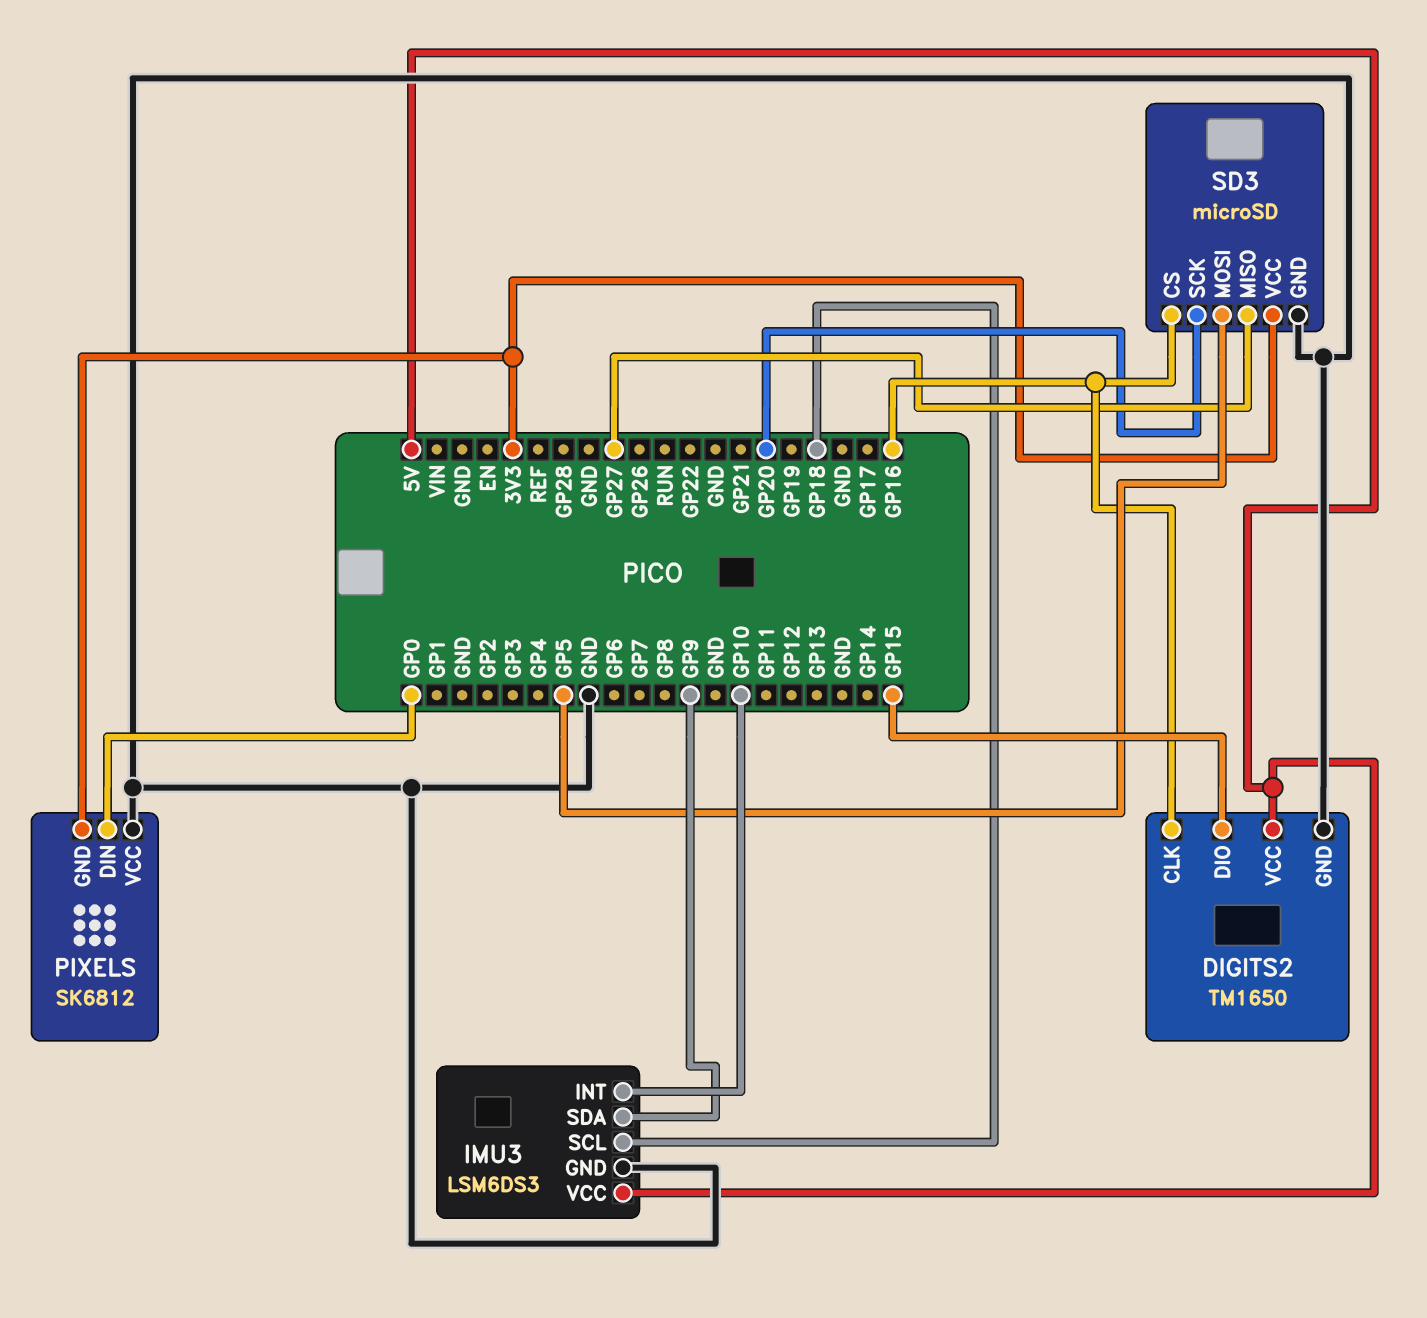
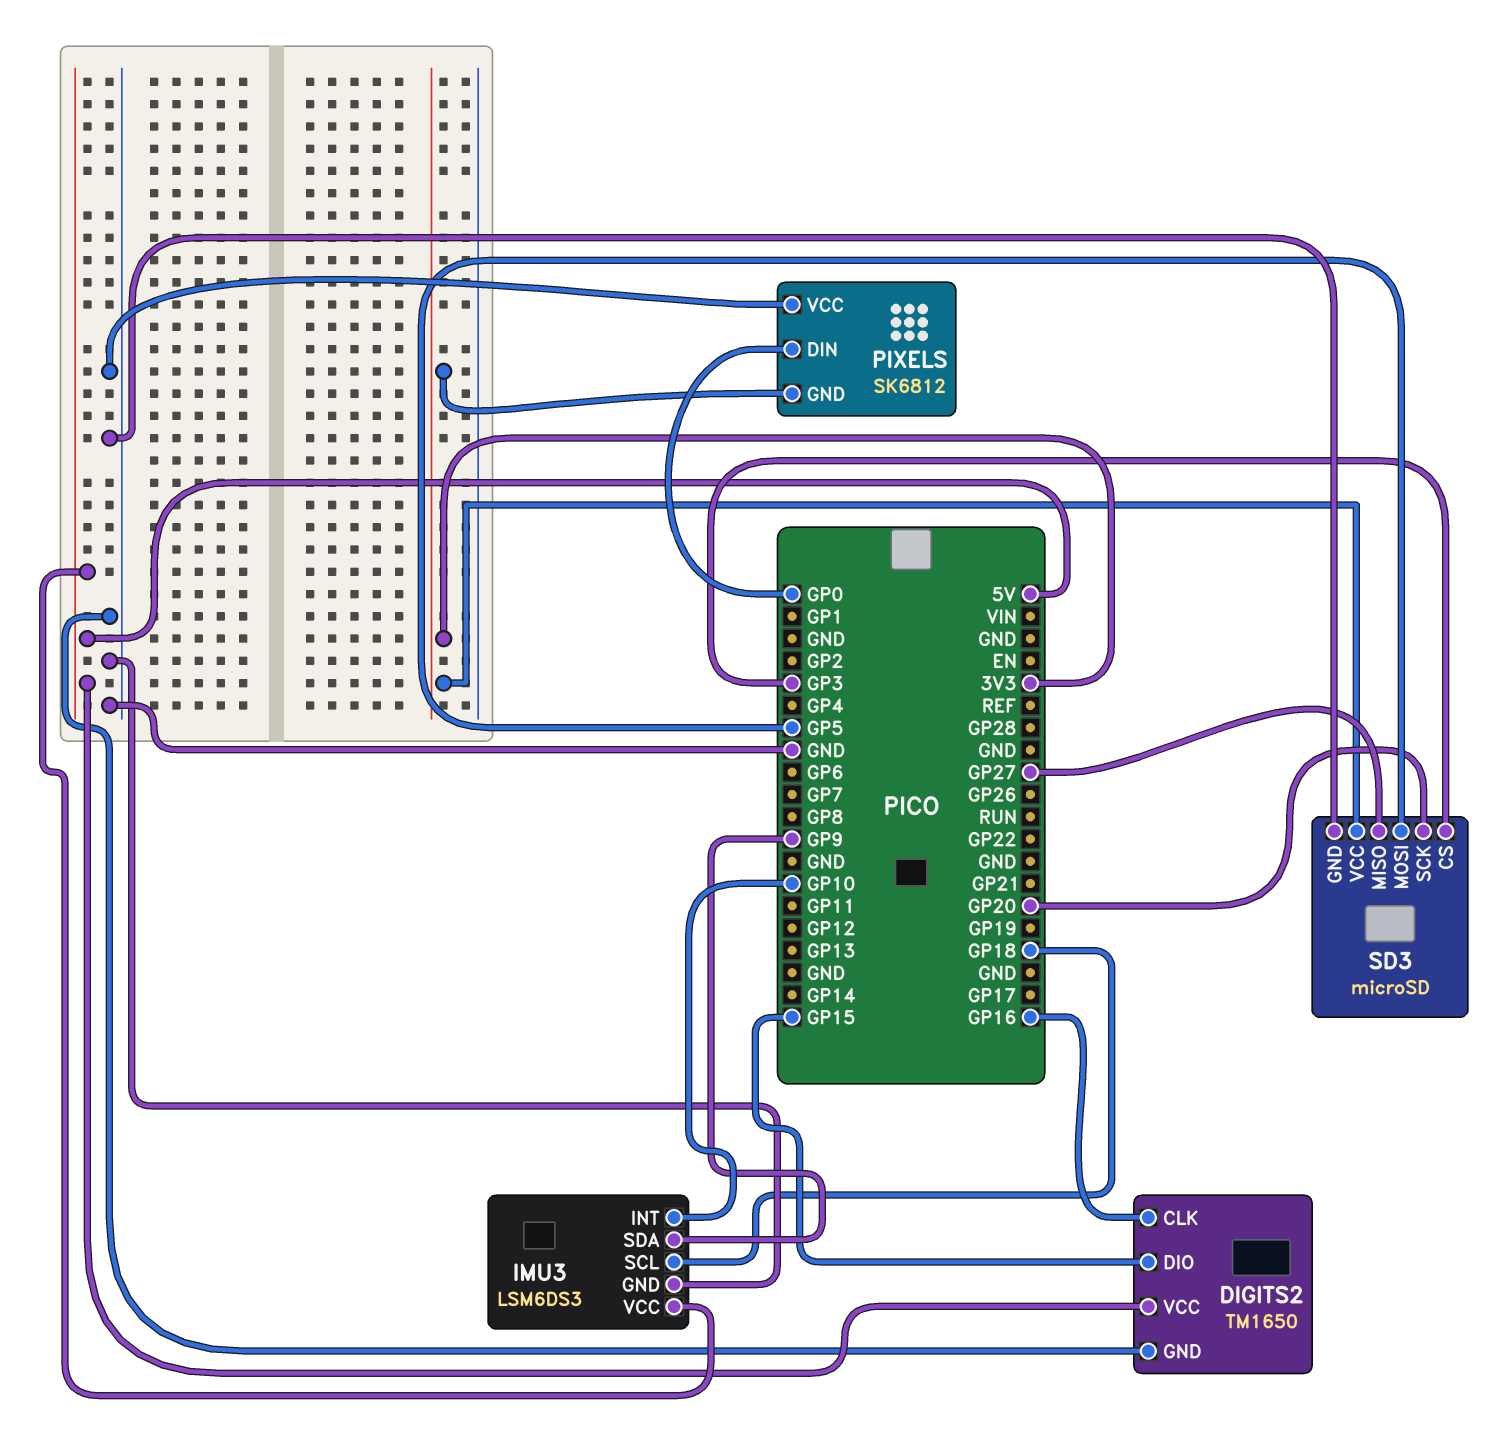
SD3 pin CS: GP16 -> GP3

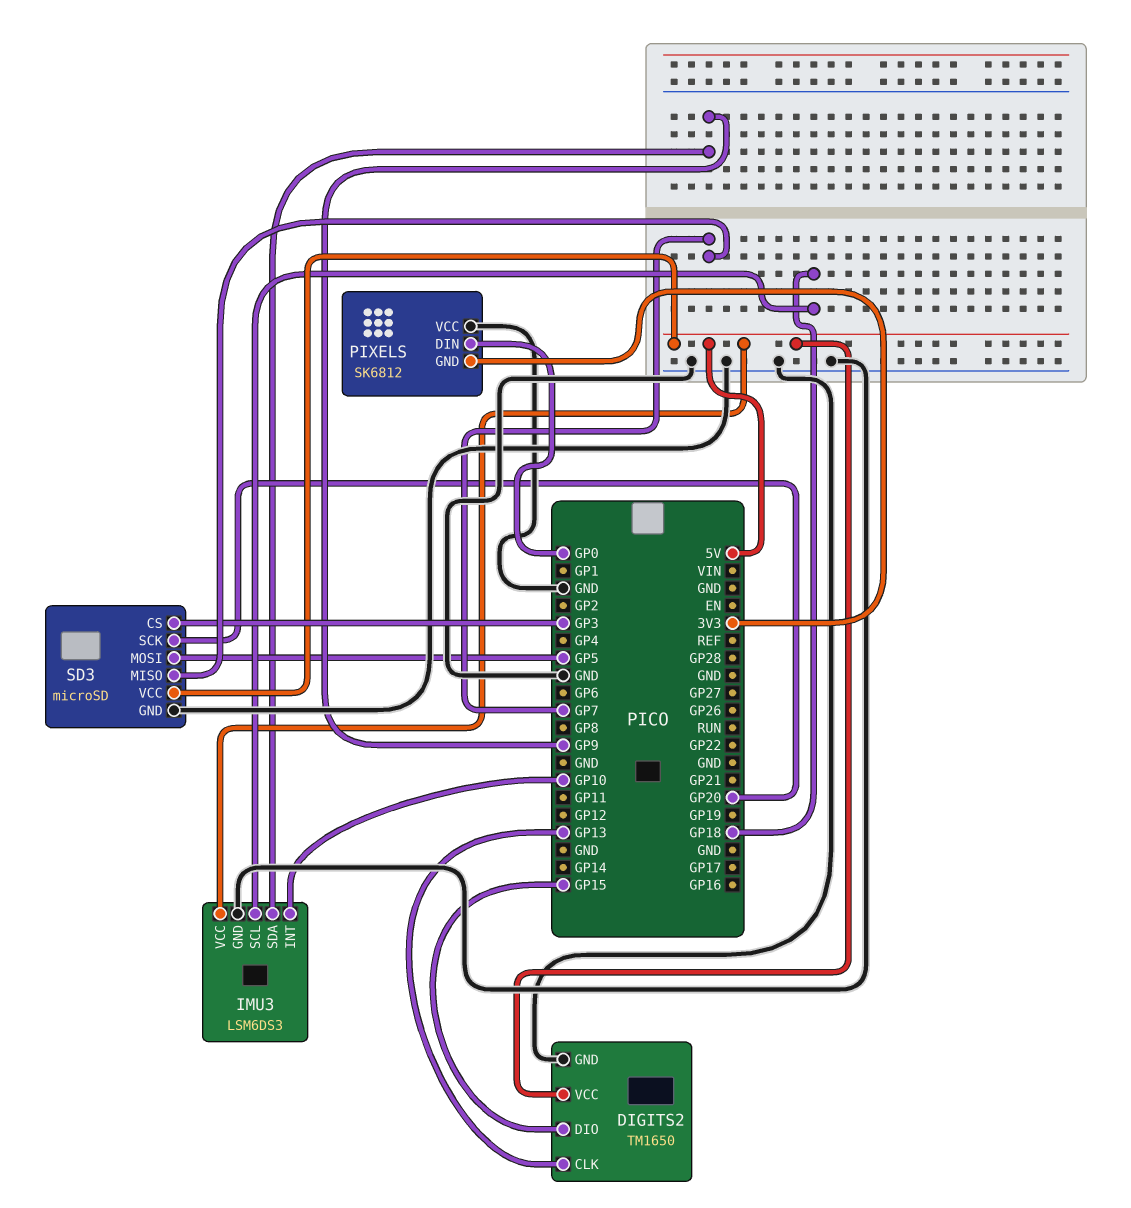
DIGITS2 pin CLK: GP16 -> GP13
SD3 pin MISO: GP27 -> GP7
SD3 pin VCC: 3V3 -> 5V

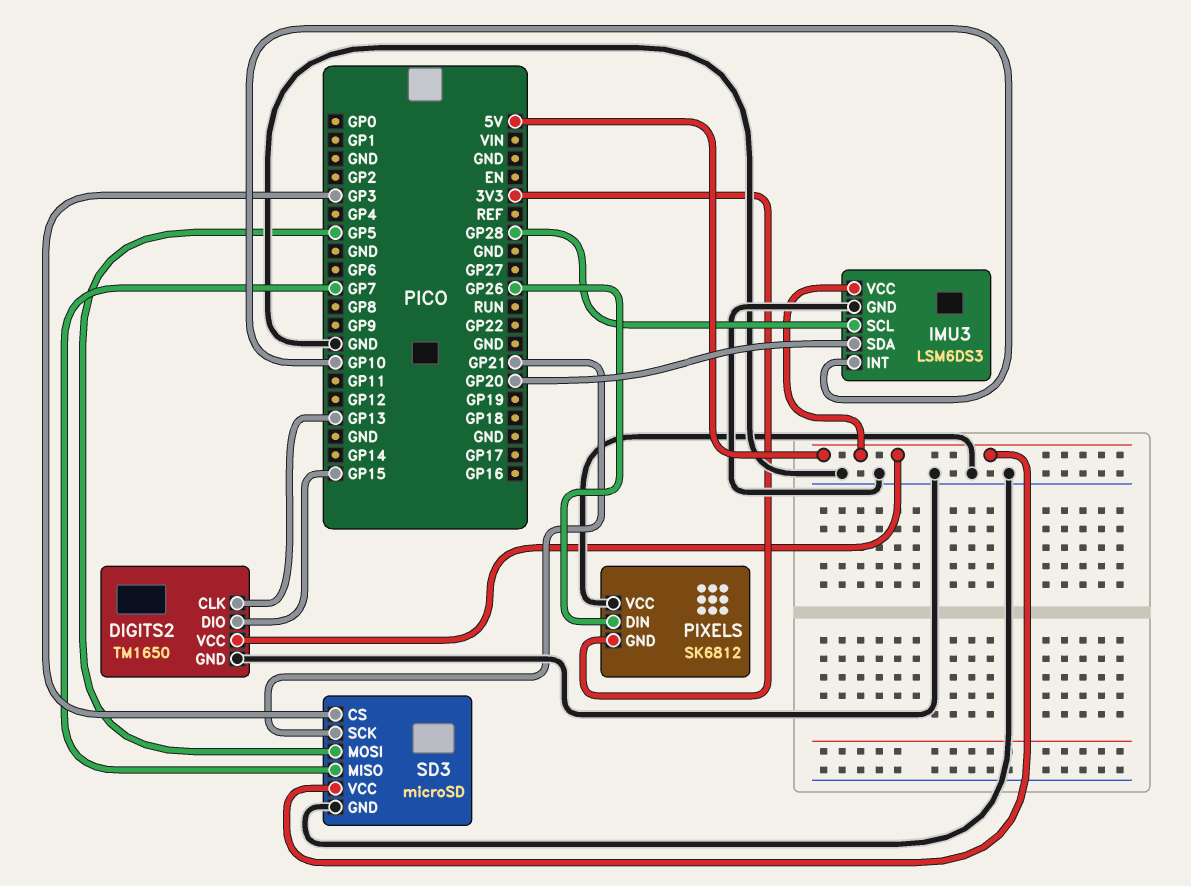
IMU3 pin SCL: GP18 -> GP28
IMU3 pin SDA: GP9 -> GP20
PIXELS pin DIN: GP0 -> GP26
SD3 pin SCK: GP20 -> GP21

